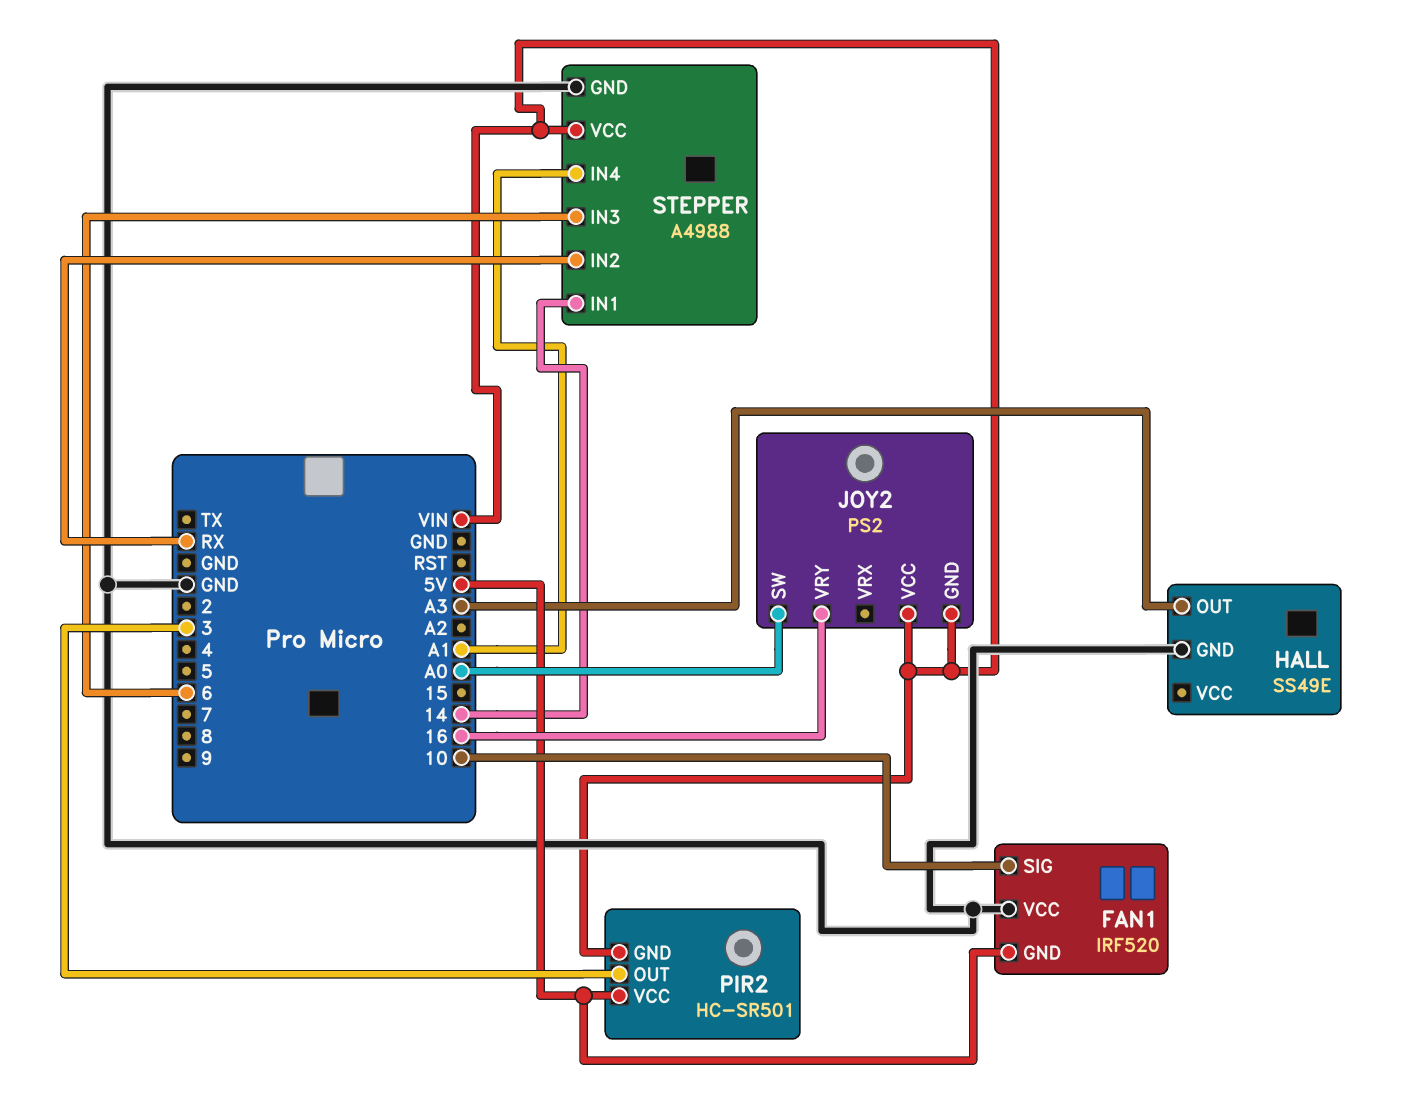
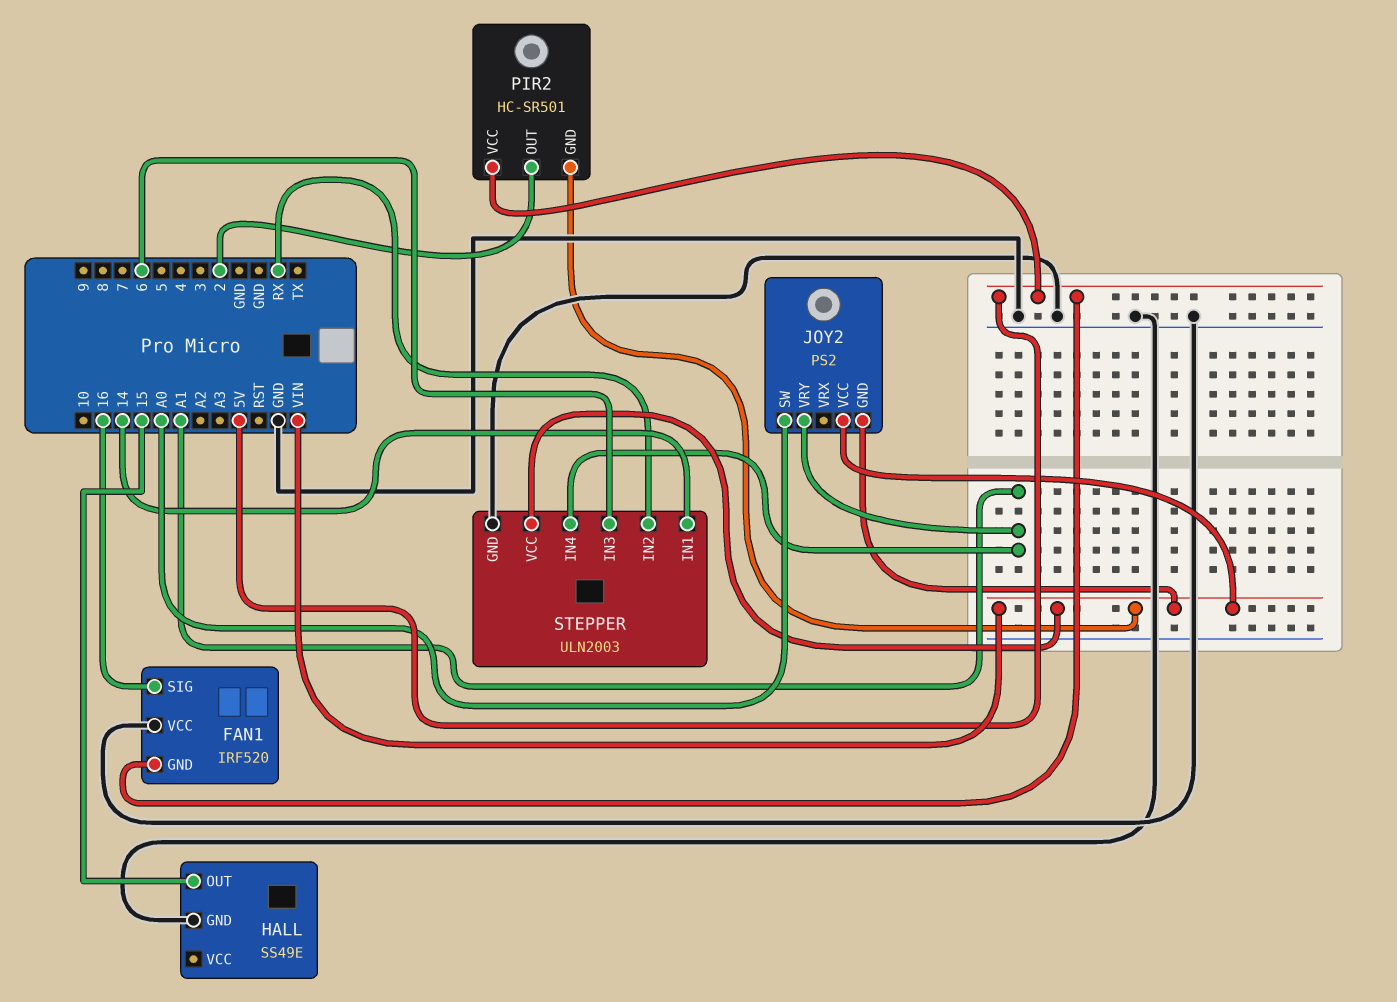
FAN1 pin SIG: 10 -> 16
HALL pin OUT: A3 -> 15
JOY2 pin VRY: 16 -> A1
PIR2 pin OUT: 3 -> 2
STEPPER: A4988 -> ULN2003

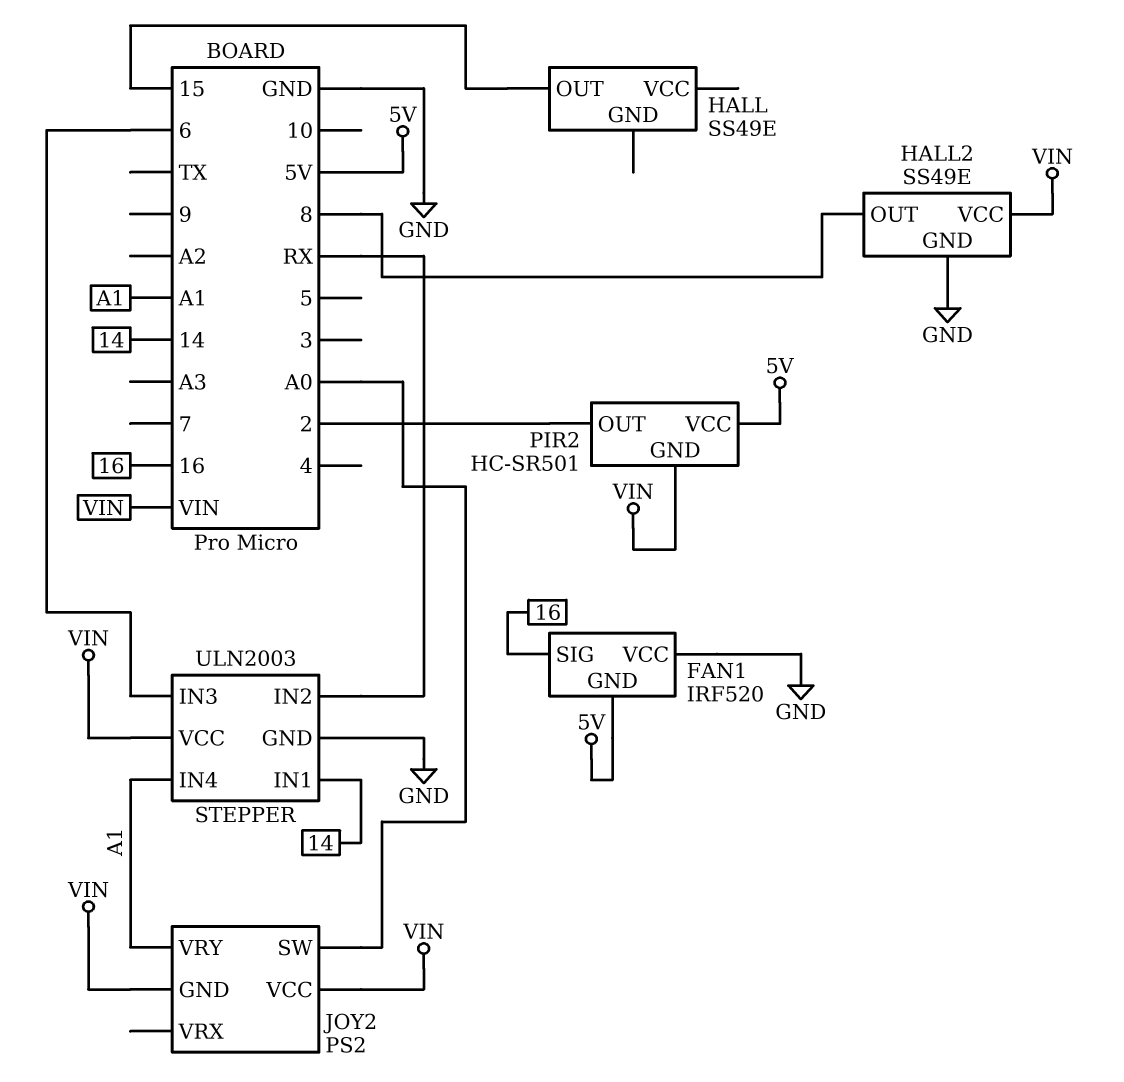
HALL pin GND: GND -> none
HALL2: none -> SS49E
HALL2 pin GND: none -> GND
HALL2 pin OUT: none -> 8
HALL2 pin VCC: none -> VIN

